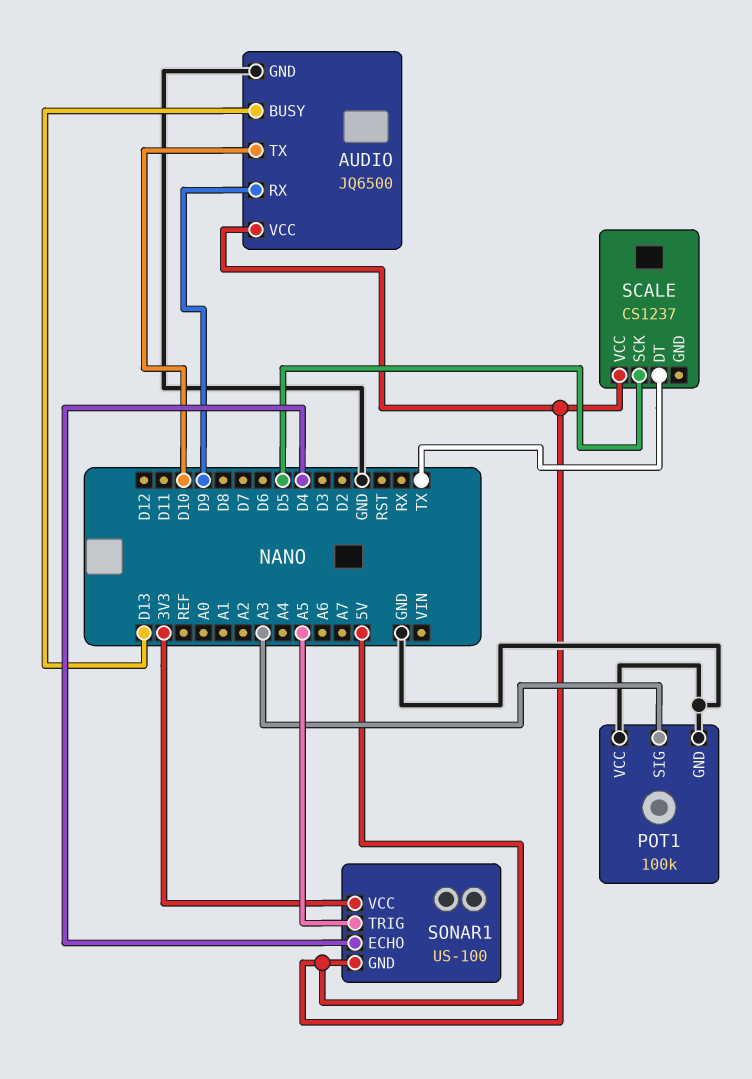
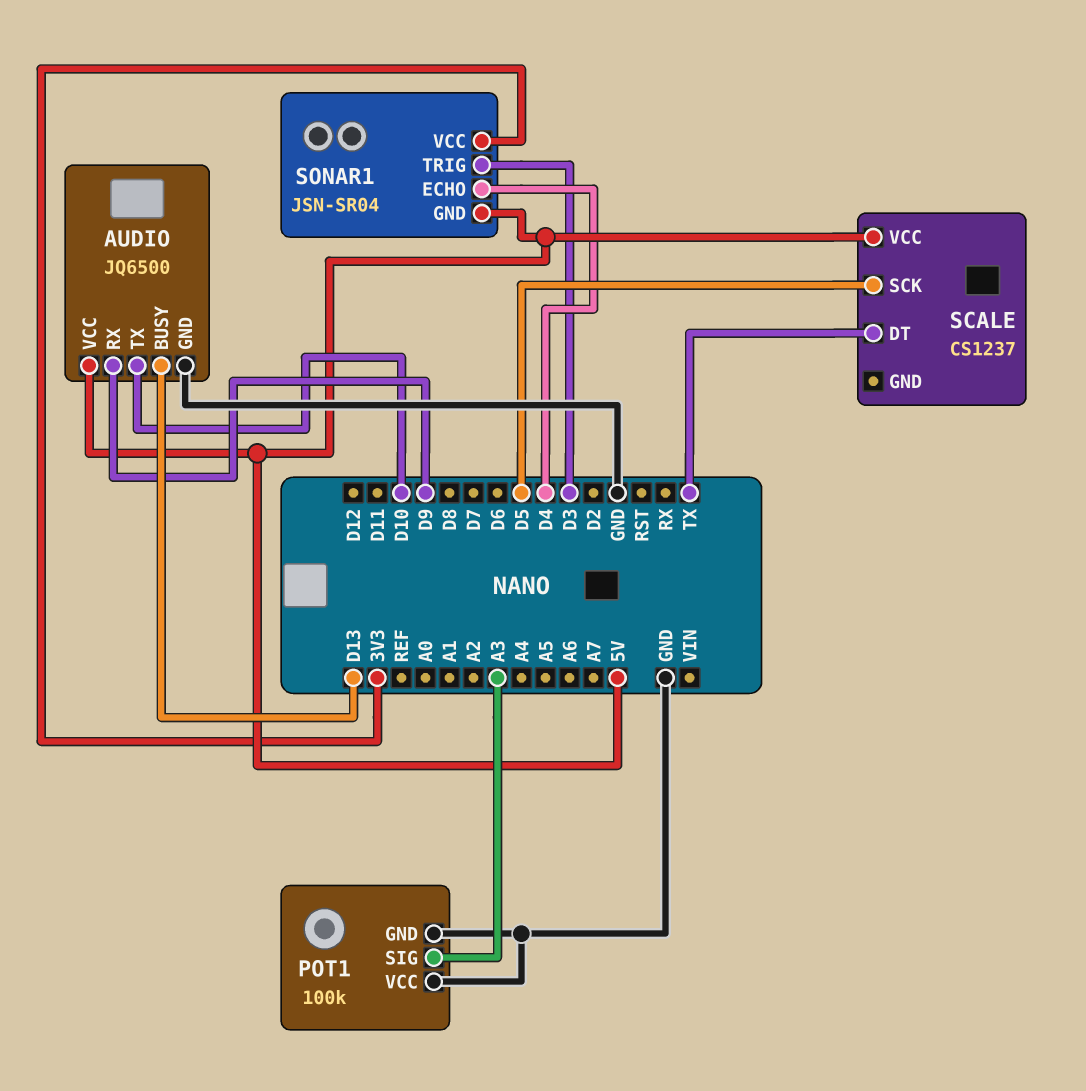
SONAR1: US-100 -> JSN-SR04
SONAR1 pin TRIG: A5 -> D3

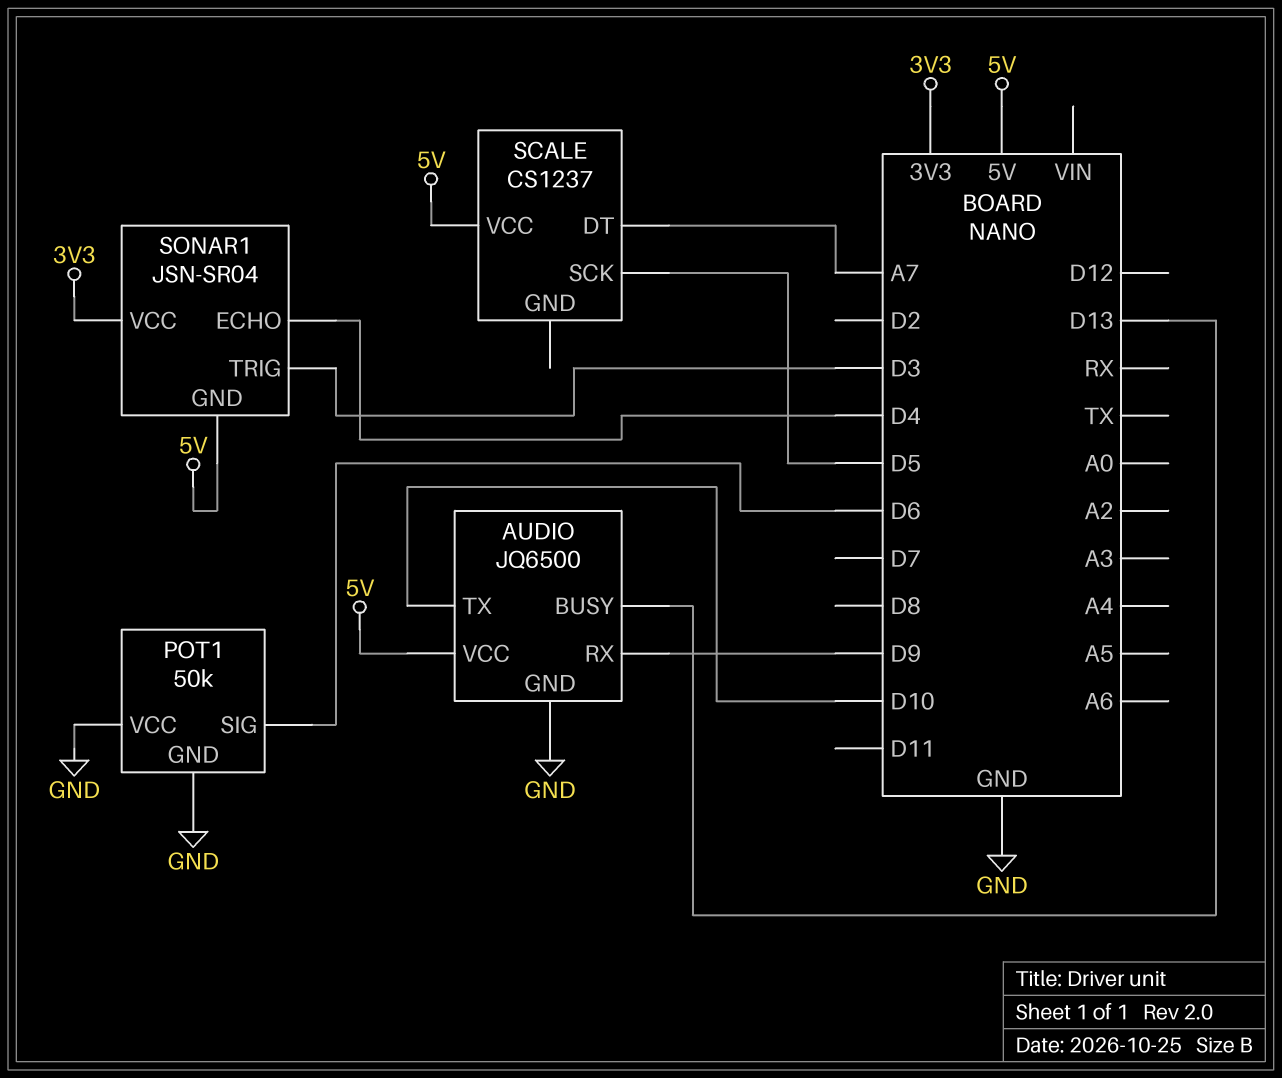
POT1: 100k -> 50k
POT1 pin SIG: A3 -> D6
SCALE pin DT: TX -> A7

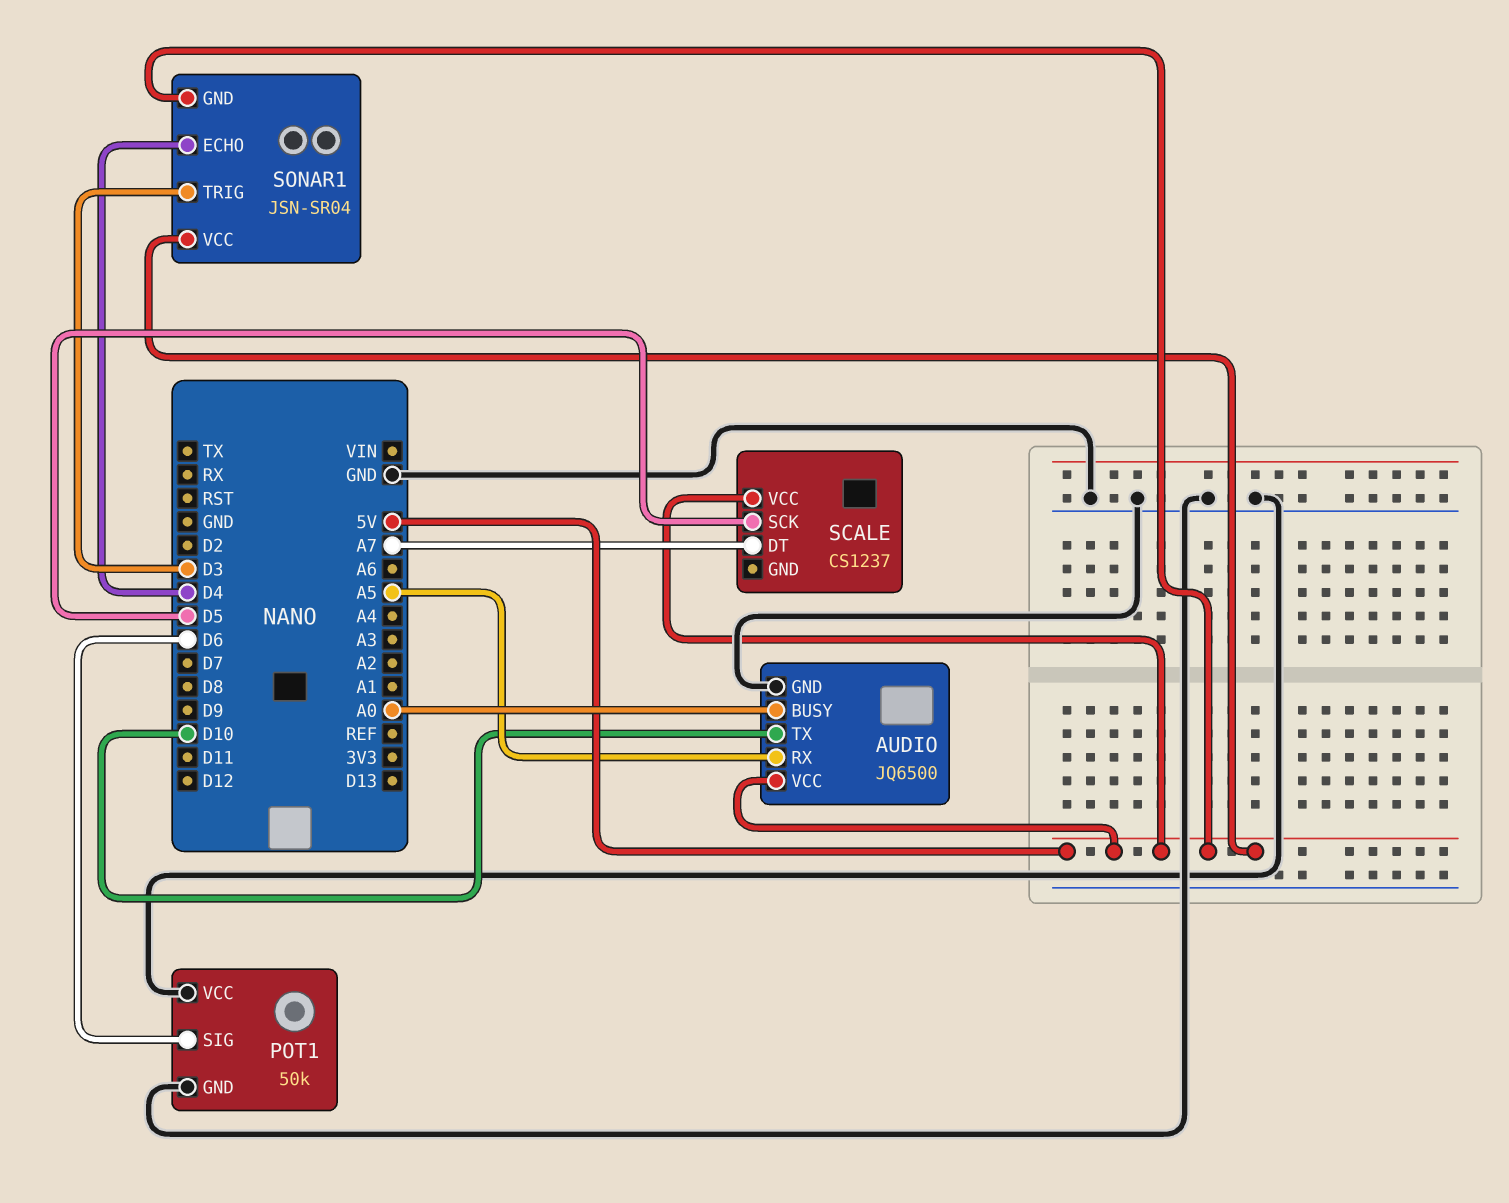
AUDIO pin BUSY: D13 -> A0
AUDIO pin RX: D9 -> A5
SONAR1 pin VCC: 3V3 -> 5V

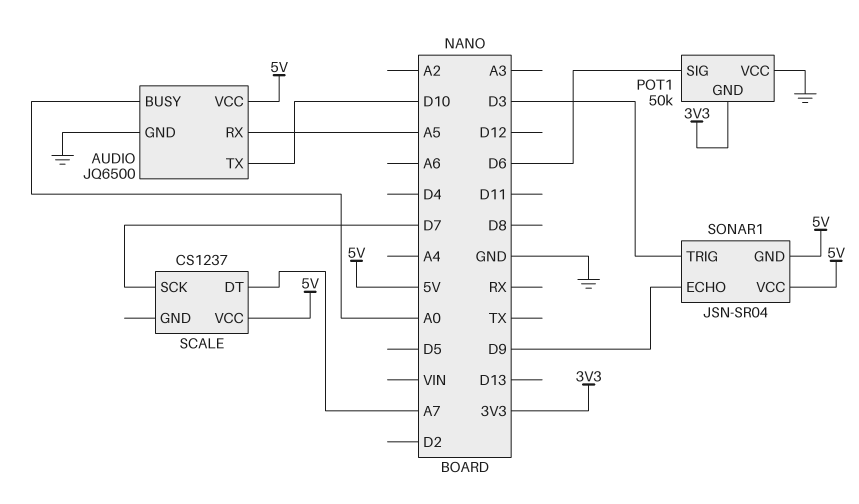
POT1 pin GND: GND -> 3V3
SCALE pin SCK: D5 -> D7
SONAR1 pin ECHO: D4 -> D9

